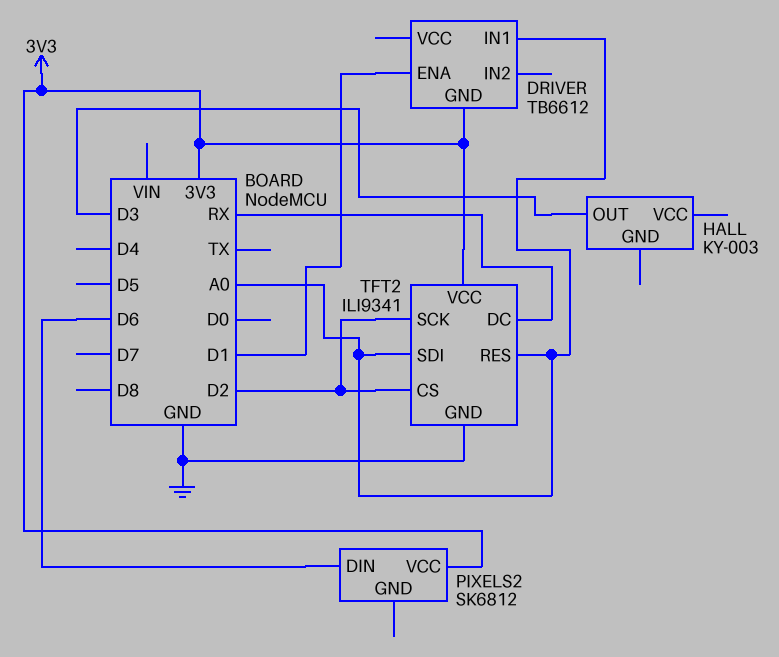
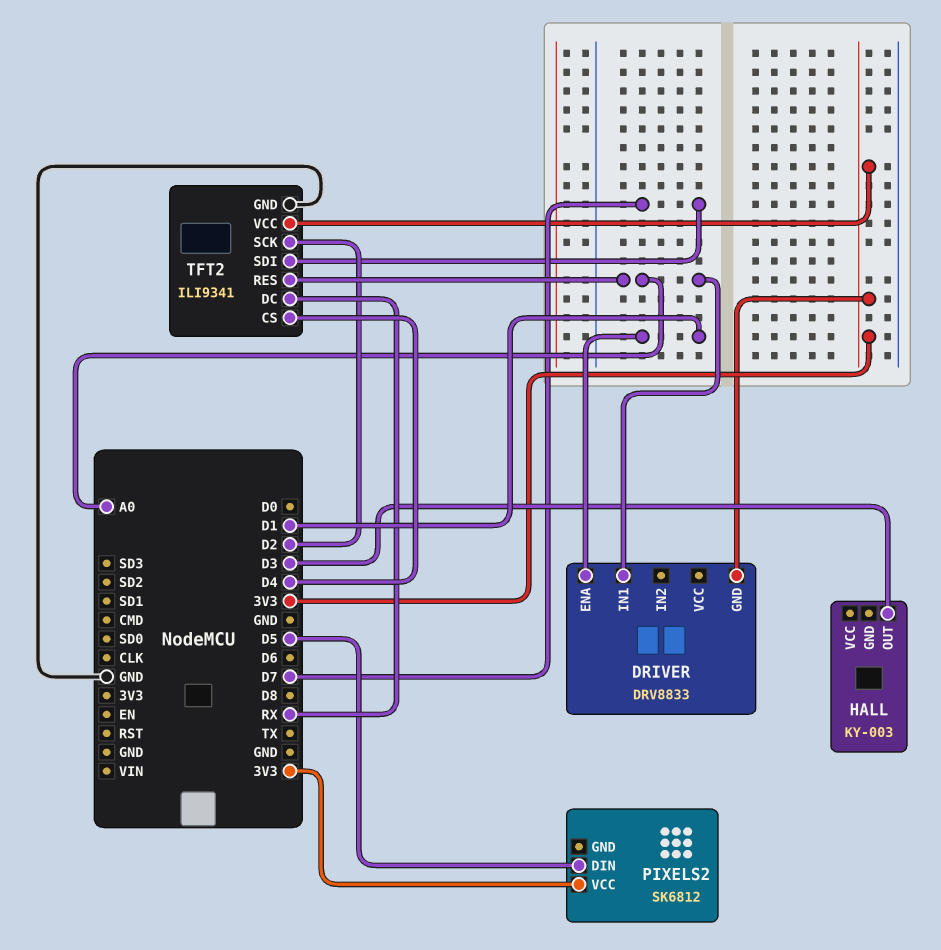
DRIVER: TB6612 -> DRV8833
PIXELS2 pin DIN: D6 -> D5
TFT2 pin CS: D2 -> D4
TFT2 pin SDI: A0 -> D7

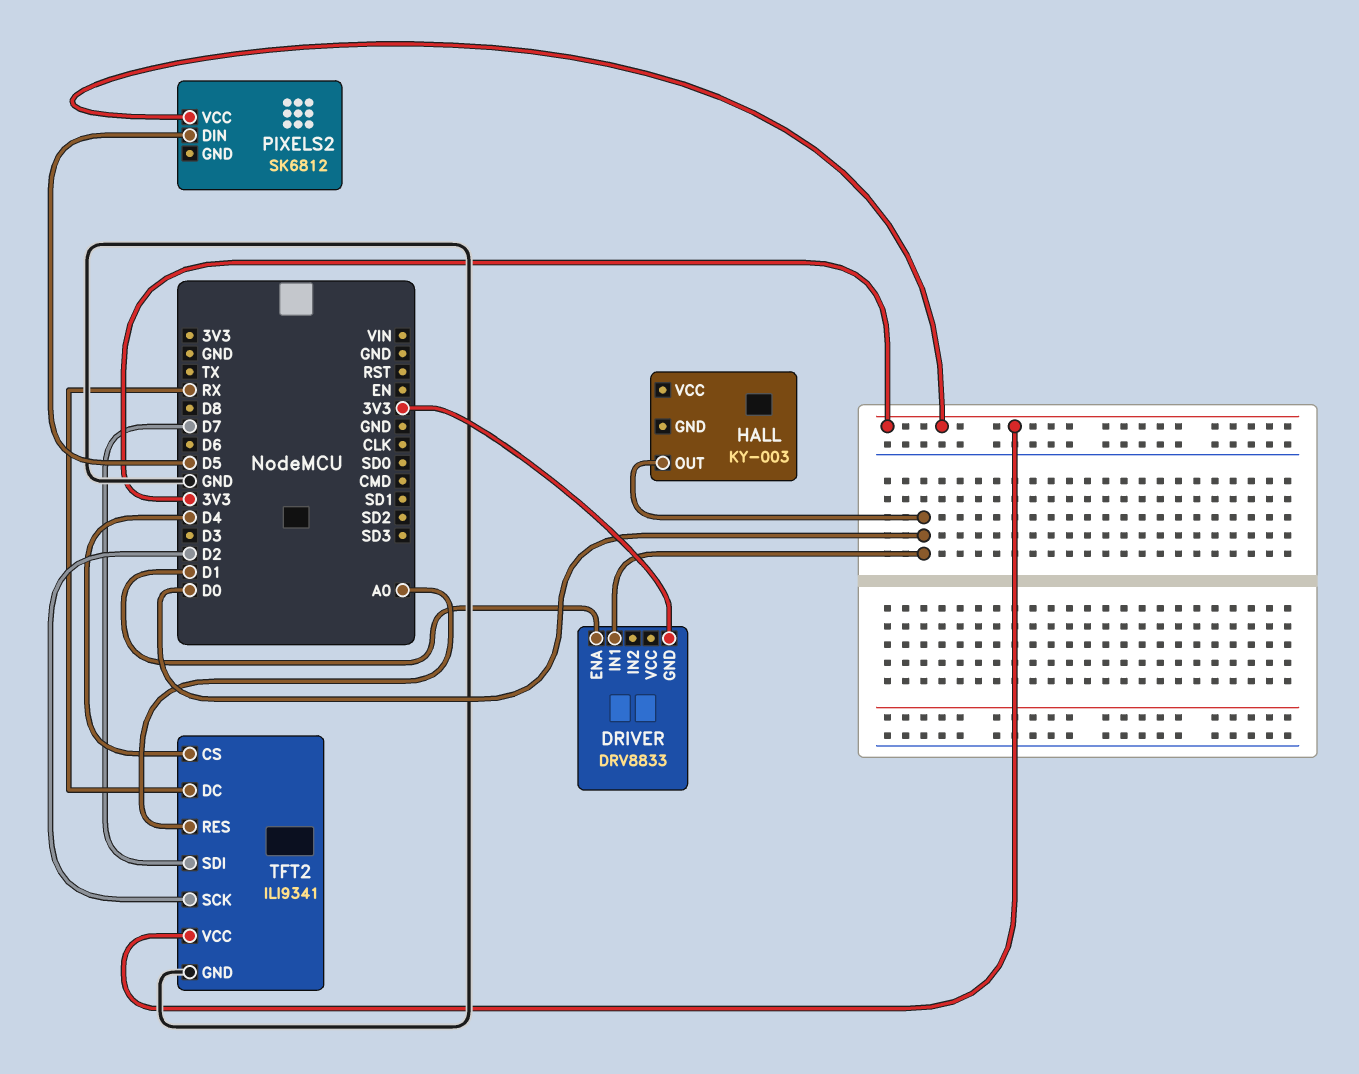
DRIVER pin IN1: A0 -> D0
HALL pin OUT: D3 -> D0

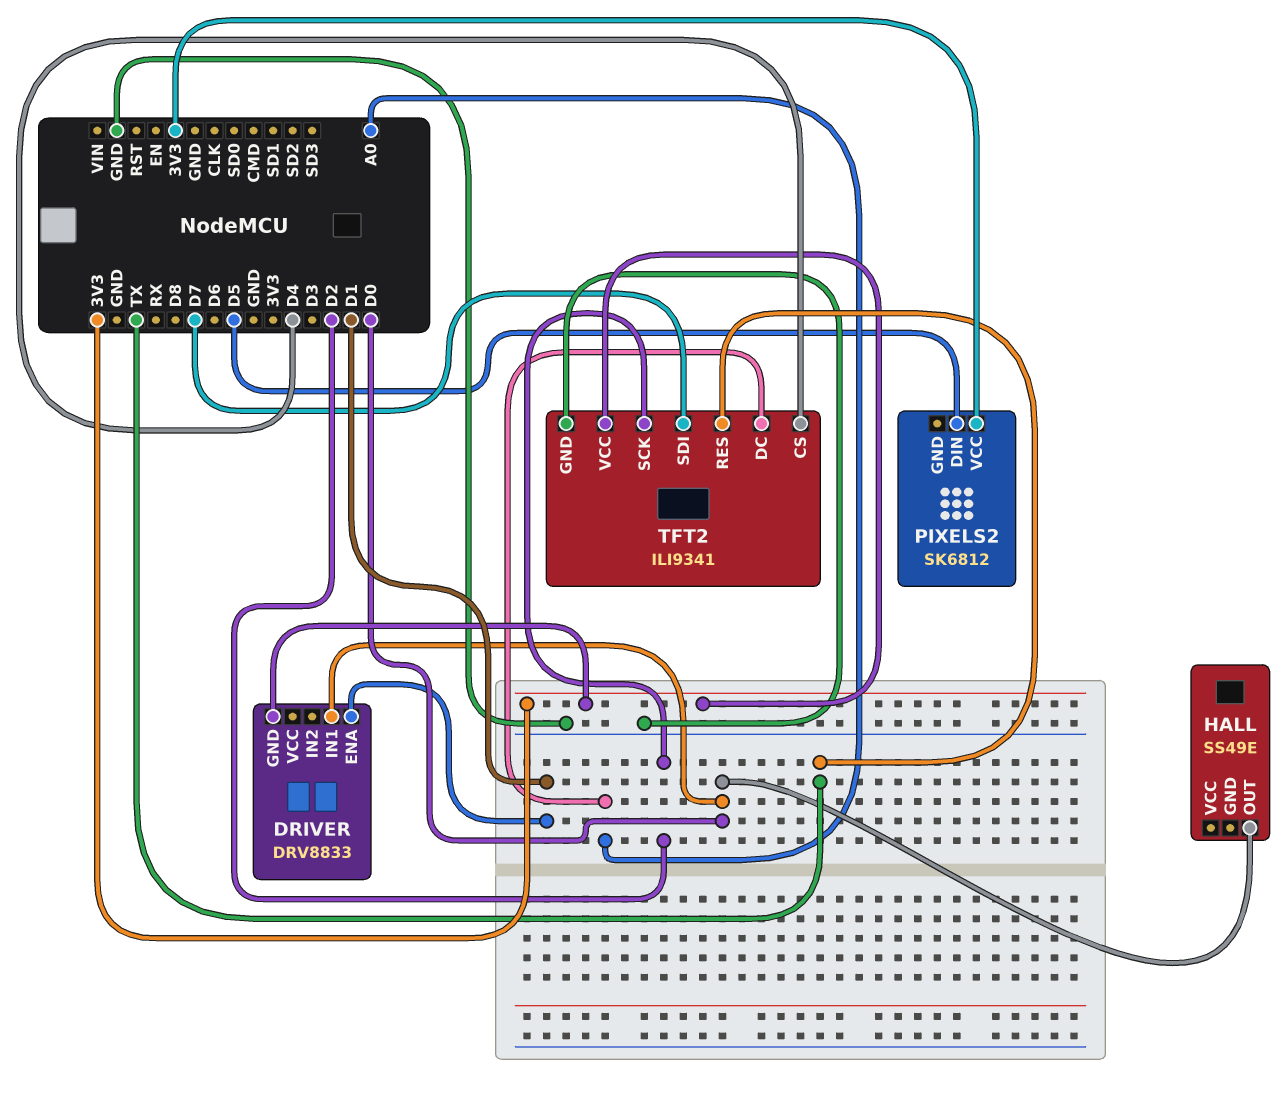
HALL: KY-003 -> SS49E
TFT2 pin DC: RX -> A0
TFT2 pin RES: A0 -> TX

